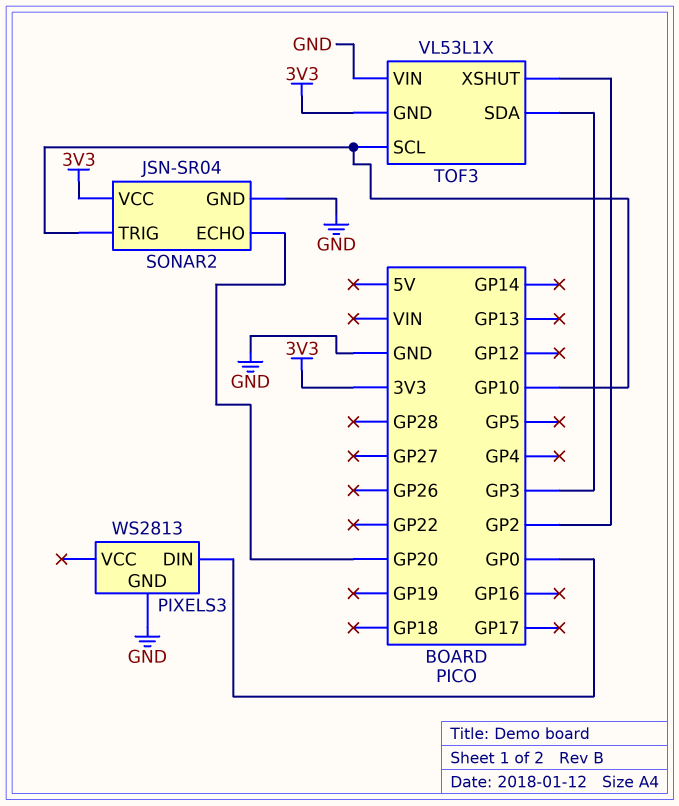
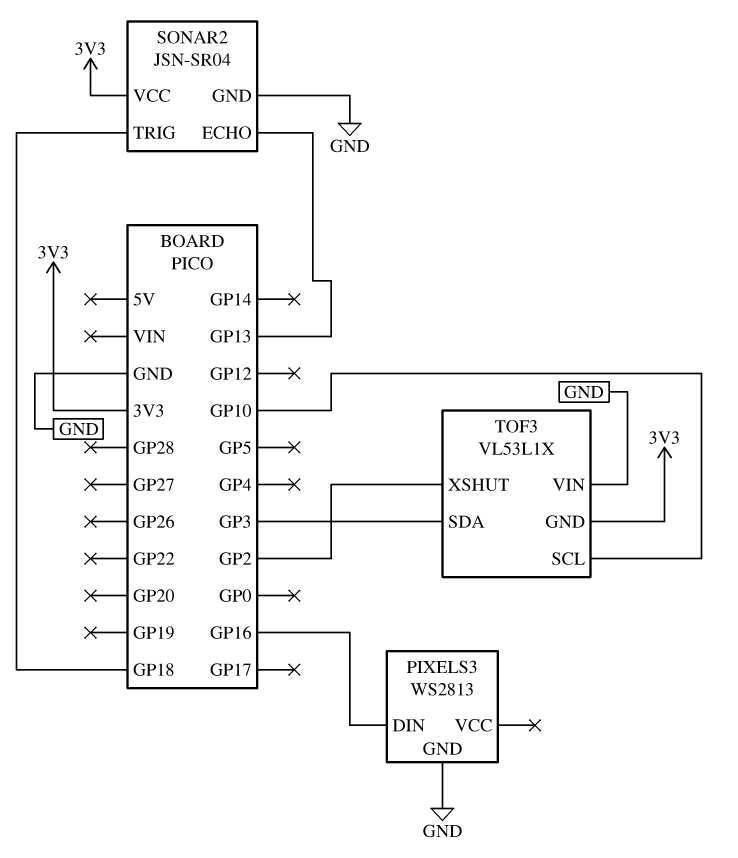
PIXELS3 pin DIN: GP0 -> GP16
SONAR2 pin ECHO: GP20 -> GP13
SONAR2 pin TRIG: GP10 -> GP18

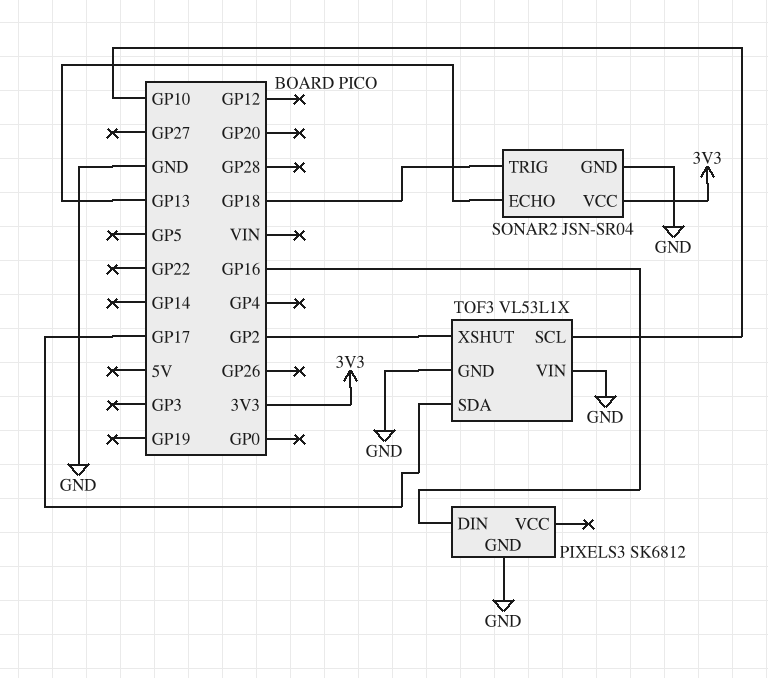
PIXELS3: WS2813 -> SK6812
TOF3 pin GND: 3V3 -> GND
TOF3 pin SDA: GP3 -> GP17

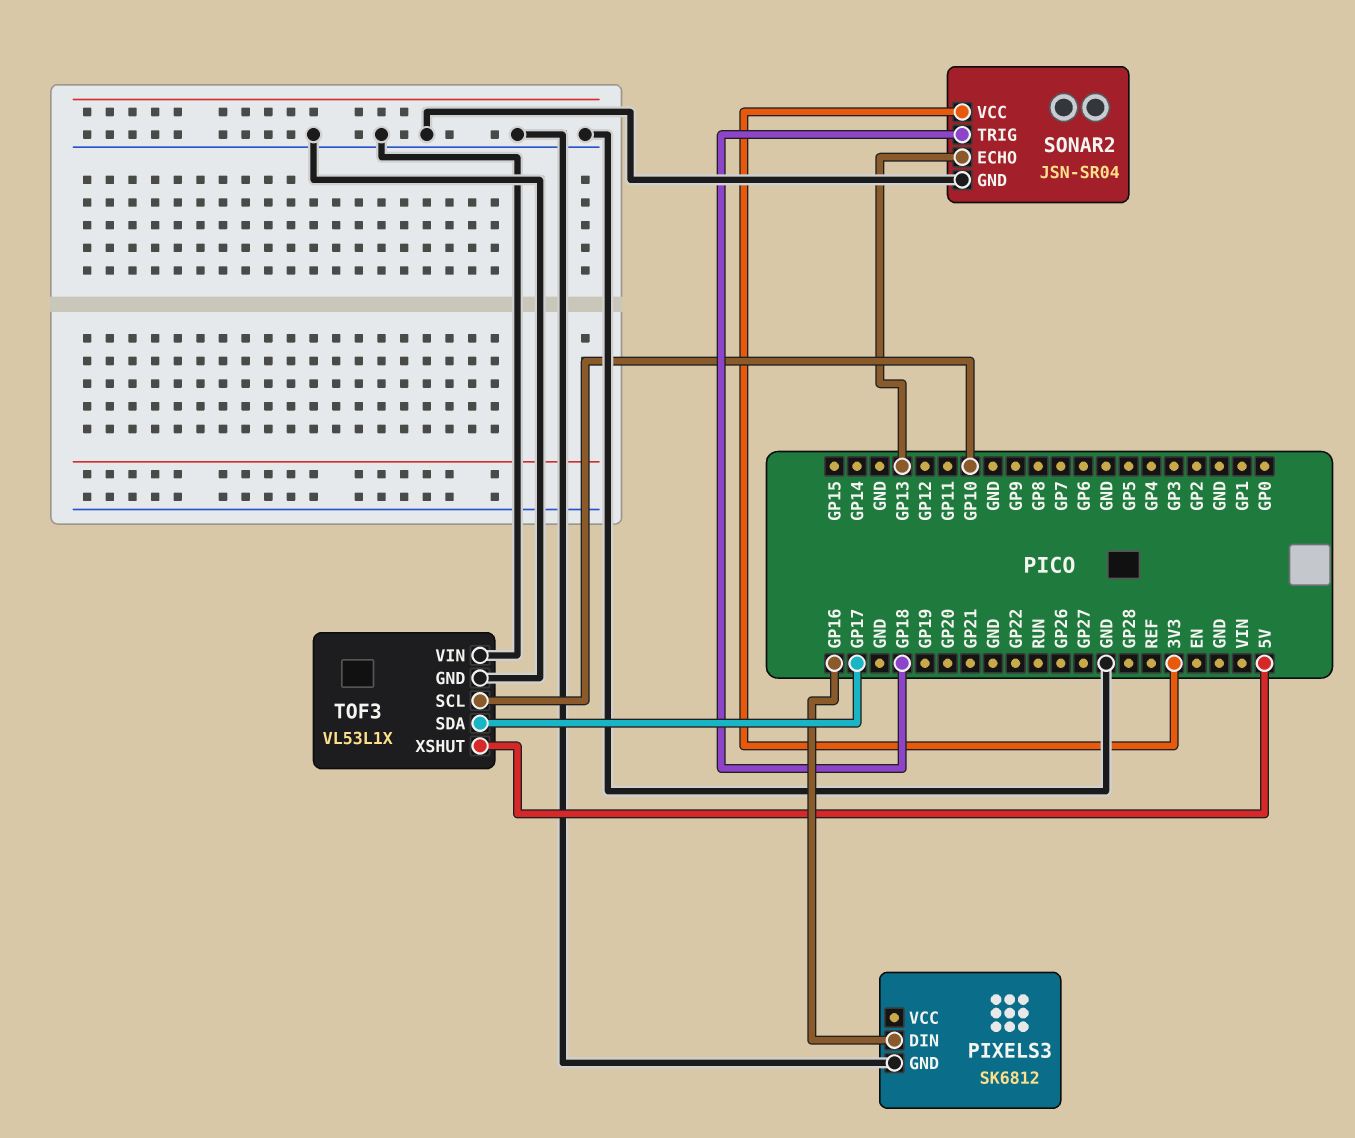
TOF3 pin XSHUT: GP2 -> 5V

